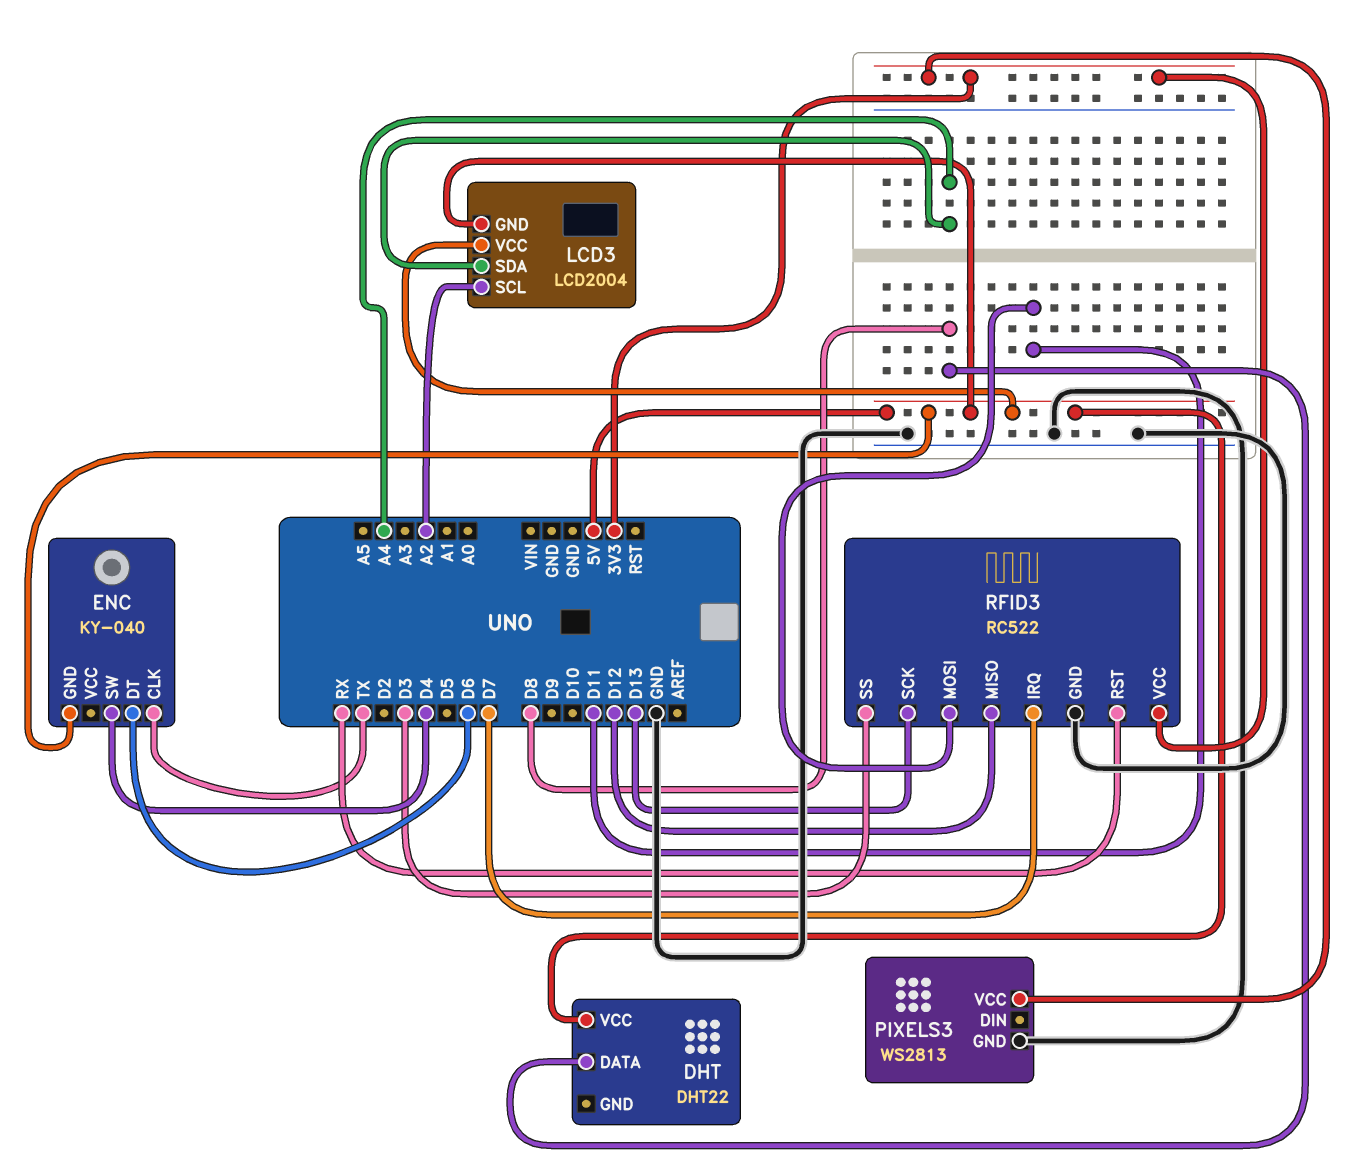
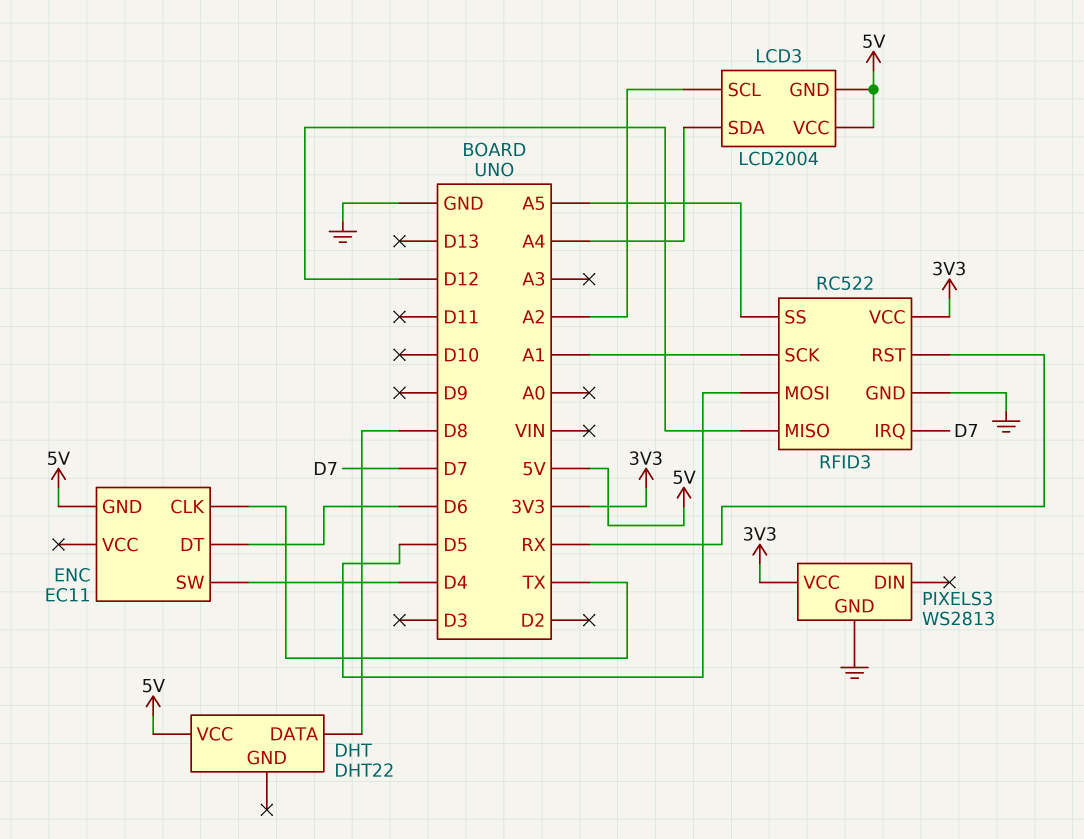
ENC: KY-040 -> EC11
RFID3 pin MOSI: D11 -> D5
RFID3 pin SCK: D13 -> A1
RFID3 pin SS: D3 -> A5

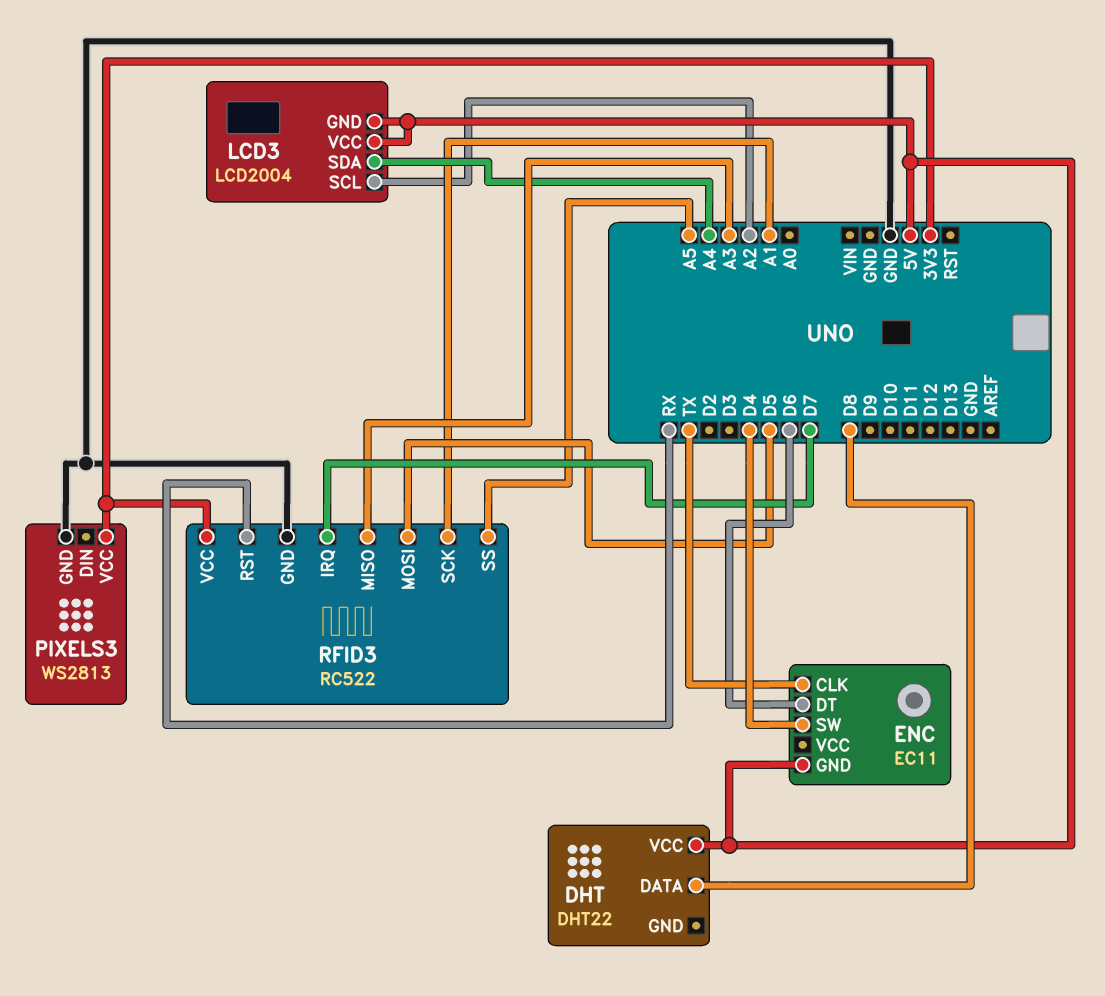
RFID3 pin MISO: D12 -> A3

